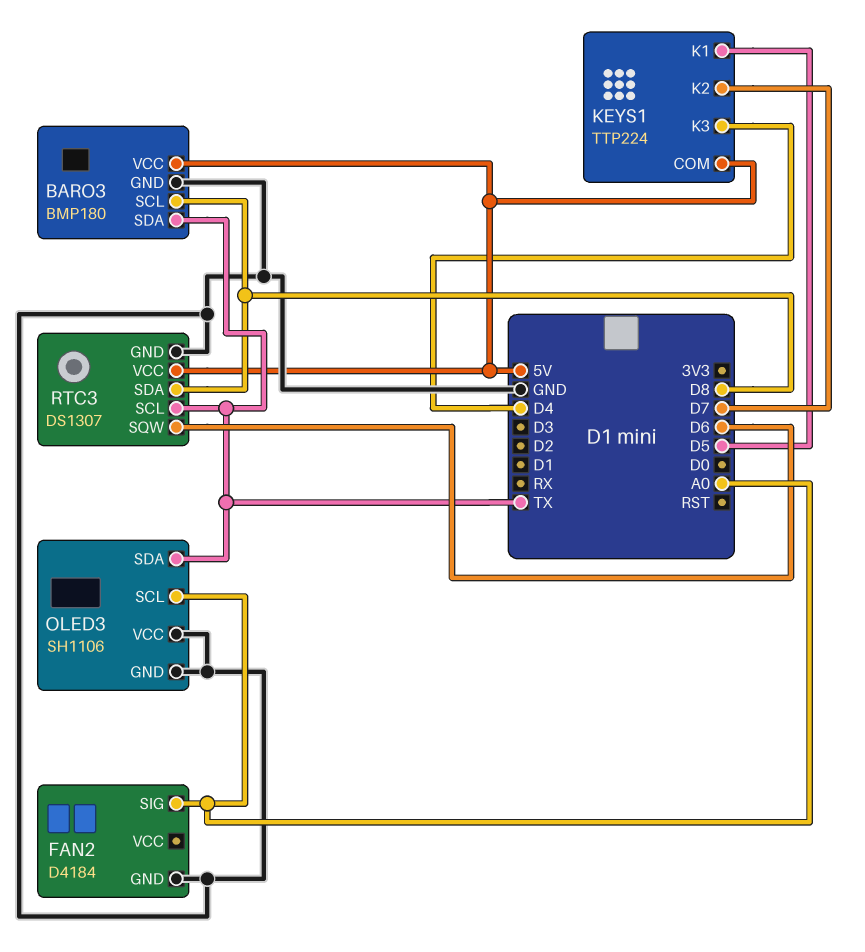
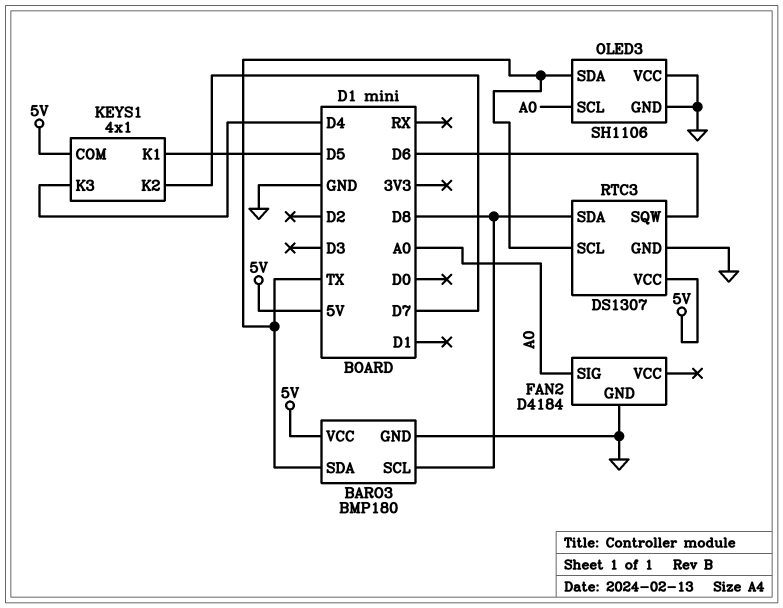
KEYS1: TTP224 -> 4x1

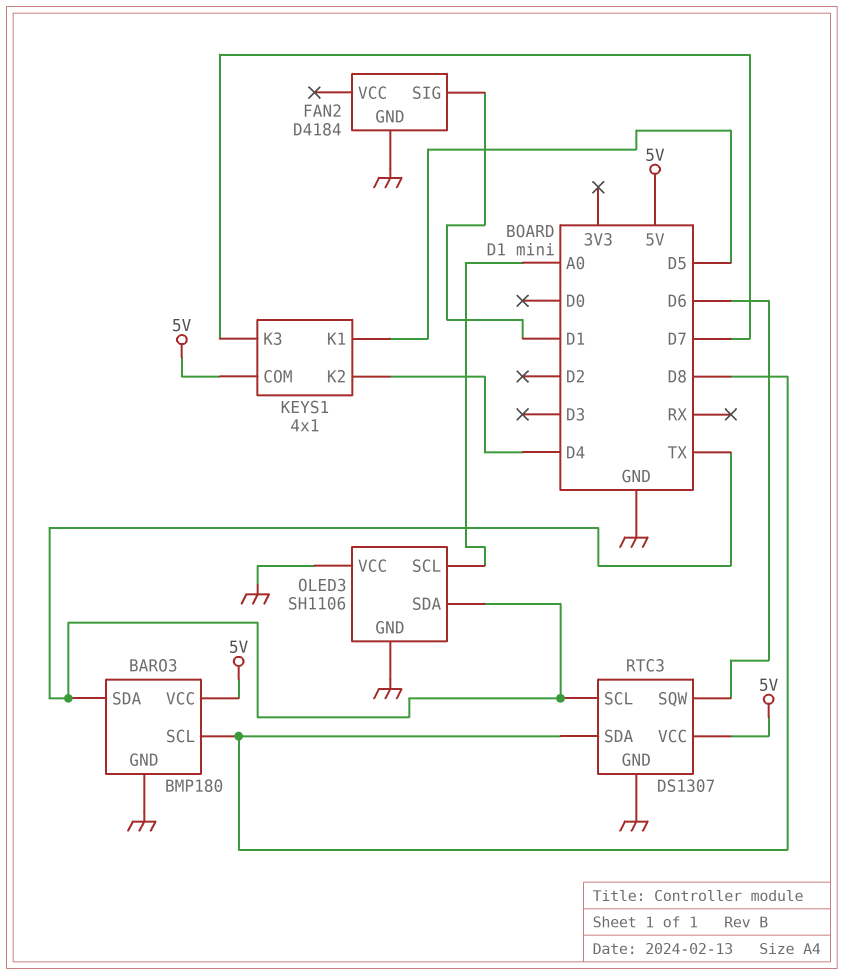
FAN2 pin SIG: A0 -> D1
KEYS1 pin K2: D7 -> D4
KEYS1 pin K3: D4 -> D7

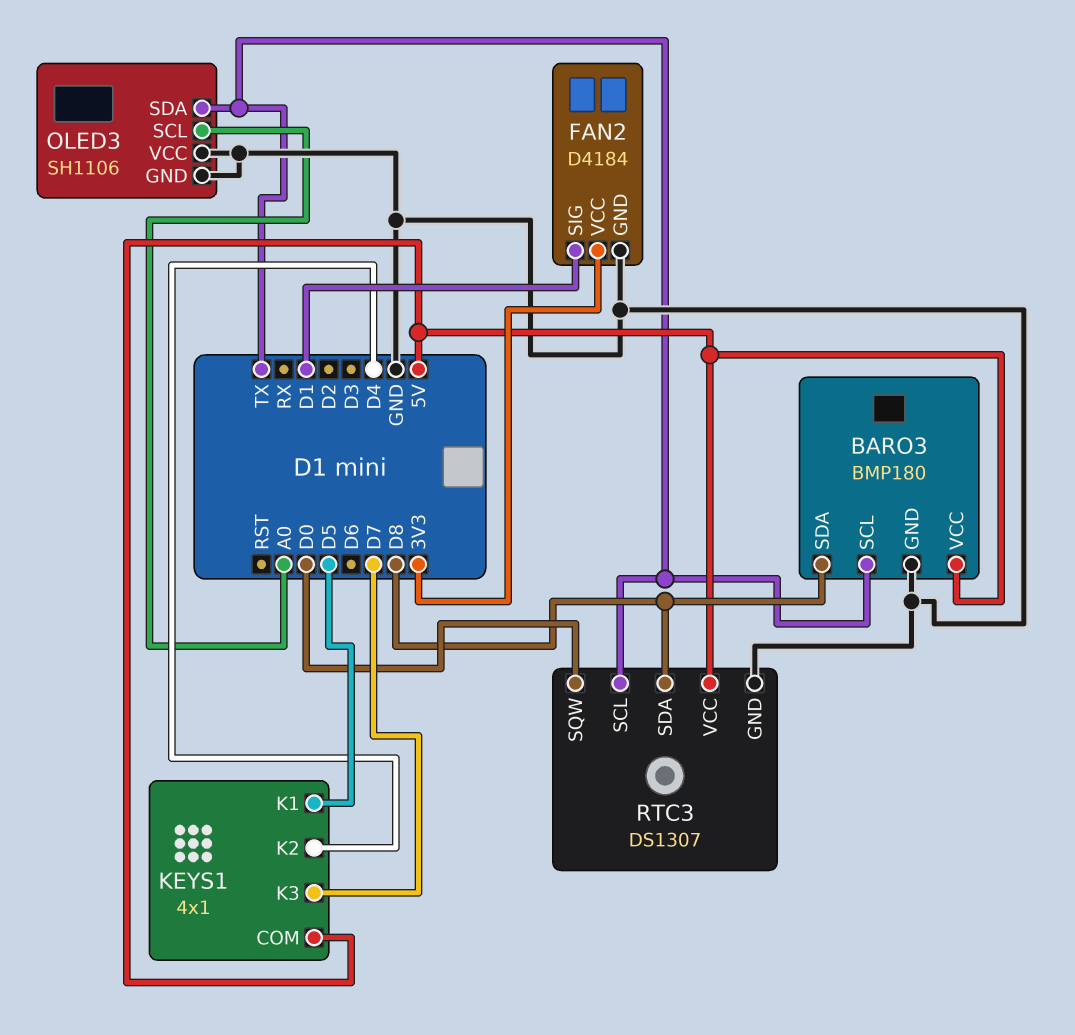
BARO3 pin SCL: D8 -> TX
BARO3 pin SDA: TX -> D8
FAN2 pin VCC: none -> 3V3
RTC3 pin SQW: D6 -> D0

